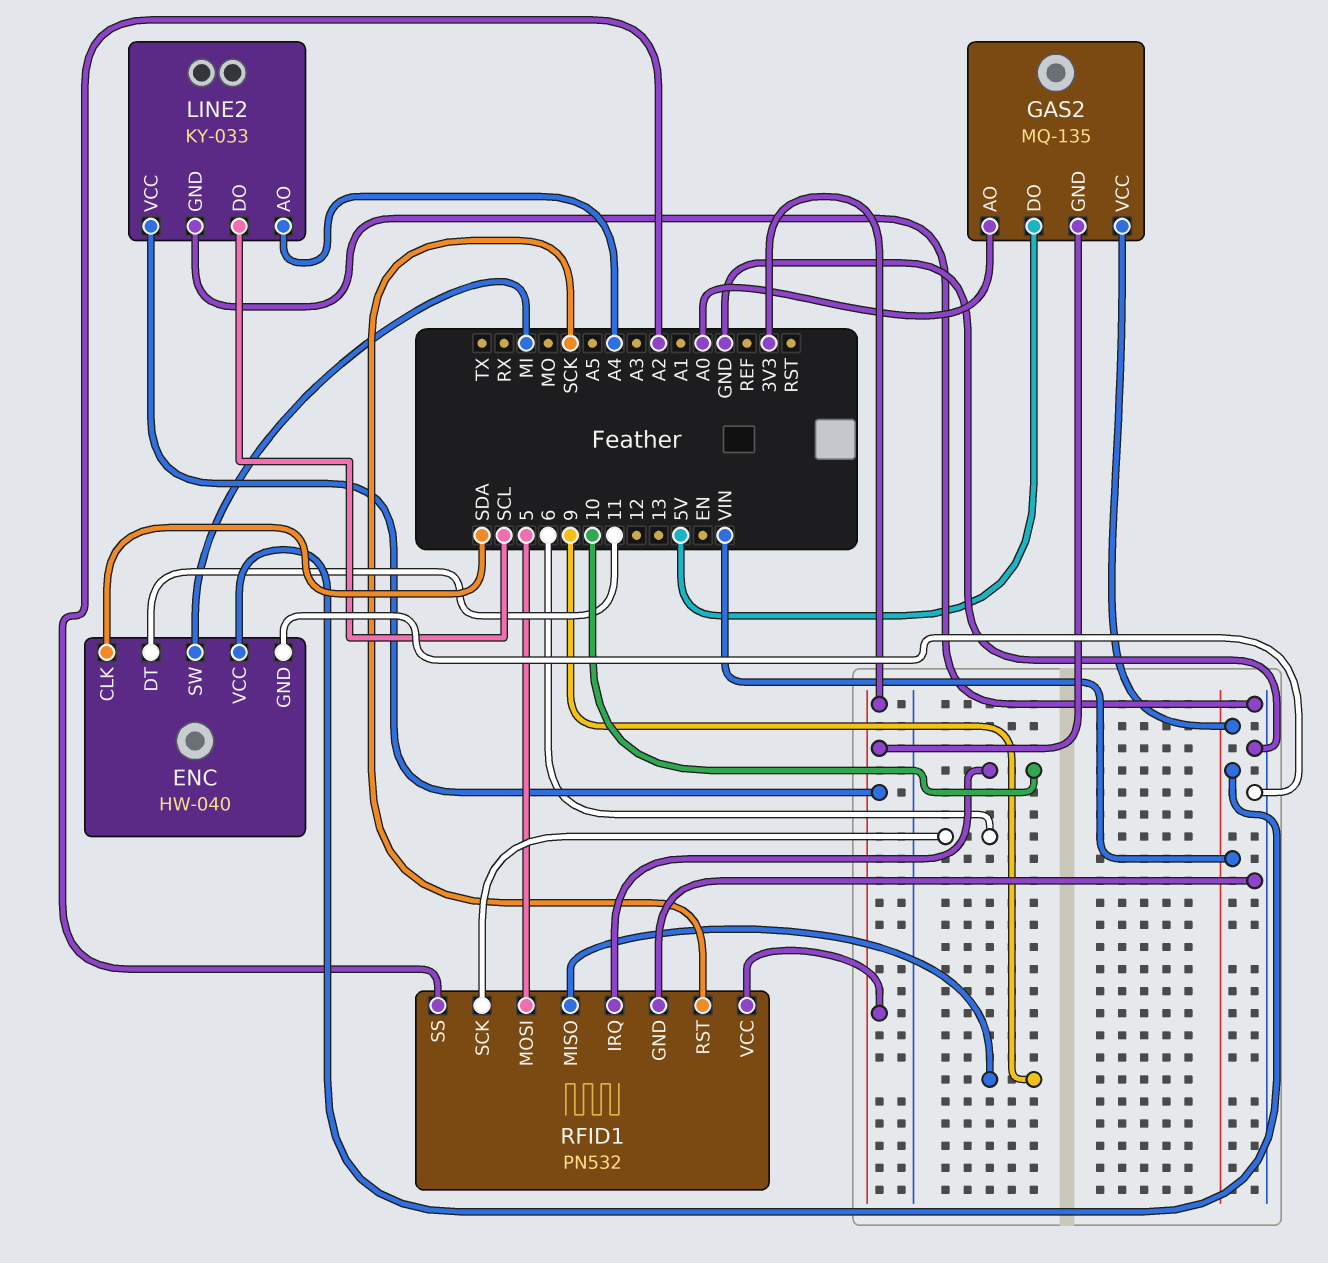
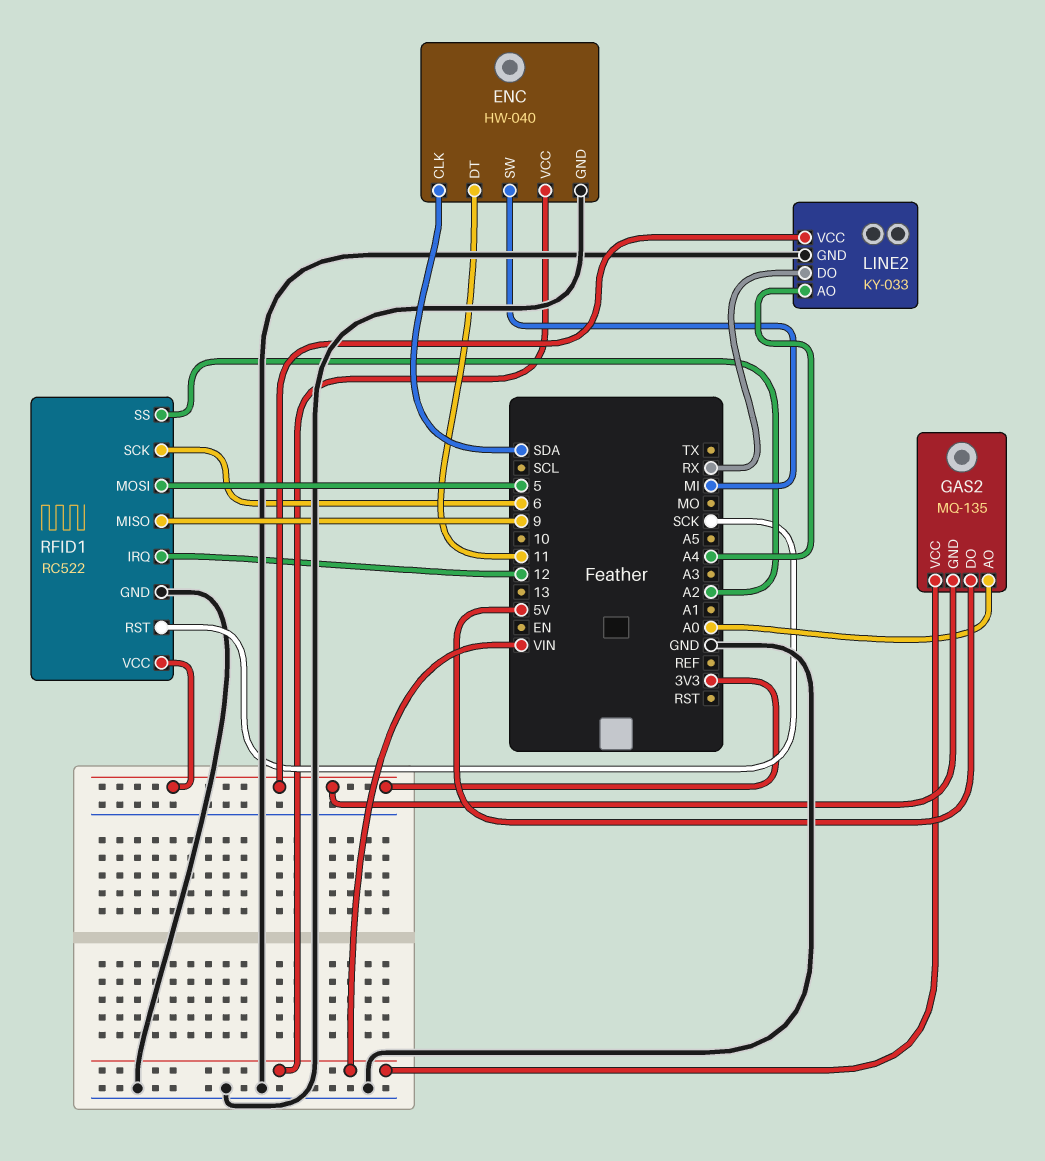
LINE2 pin DO: SCL -> RX
RFID1: PN532 -> RC522
RFID1 pin IRQ: 10 -> 12

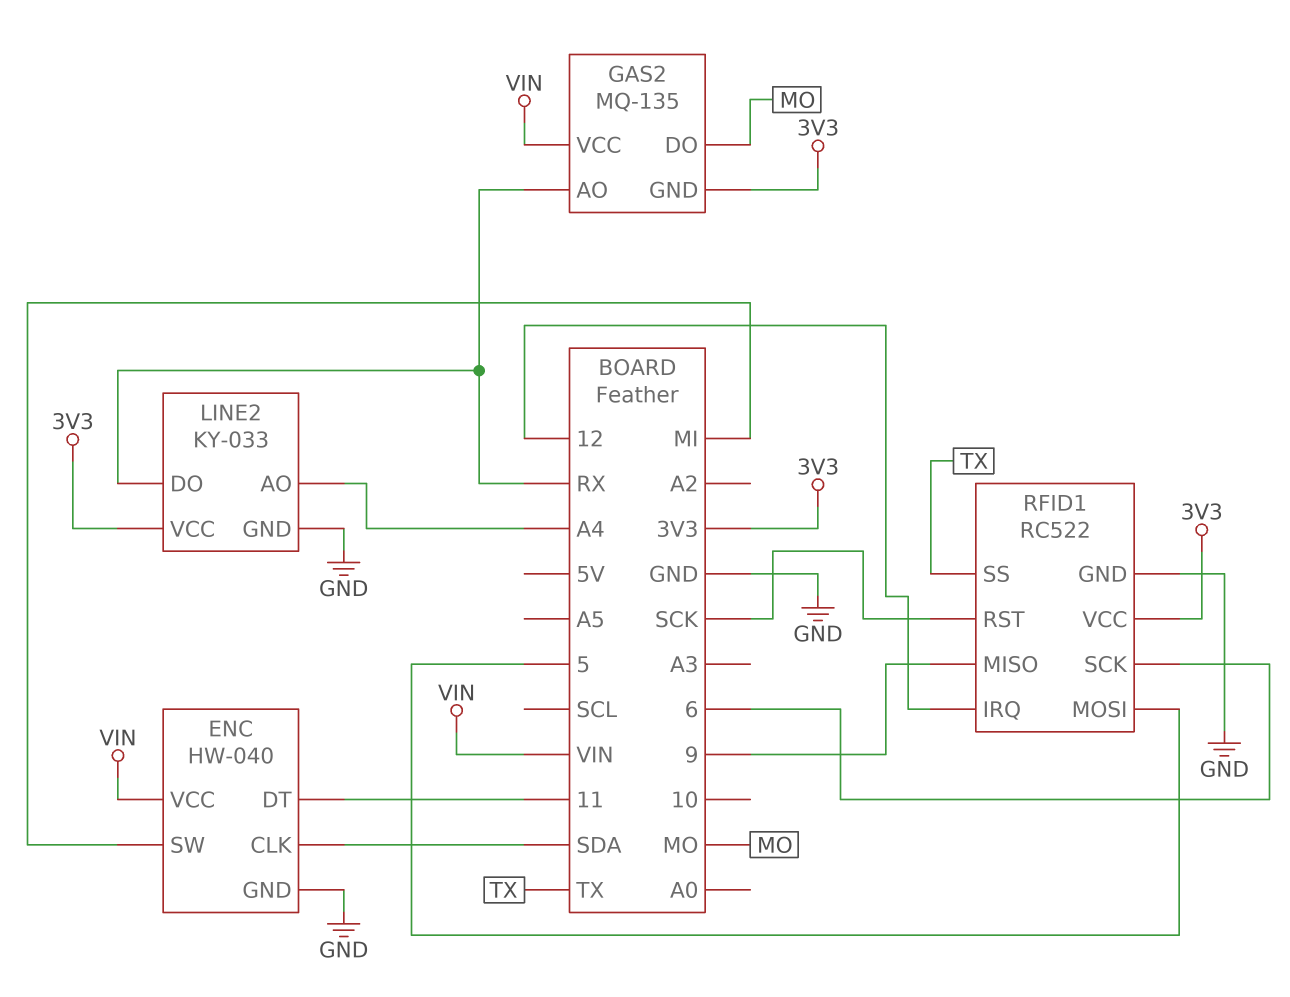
GAS2 pin AO: A0 -> RX
GAS2 pin DO: 5V -> MO
RFID1 pin SS: A2 -> TX

